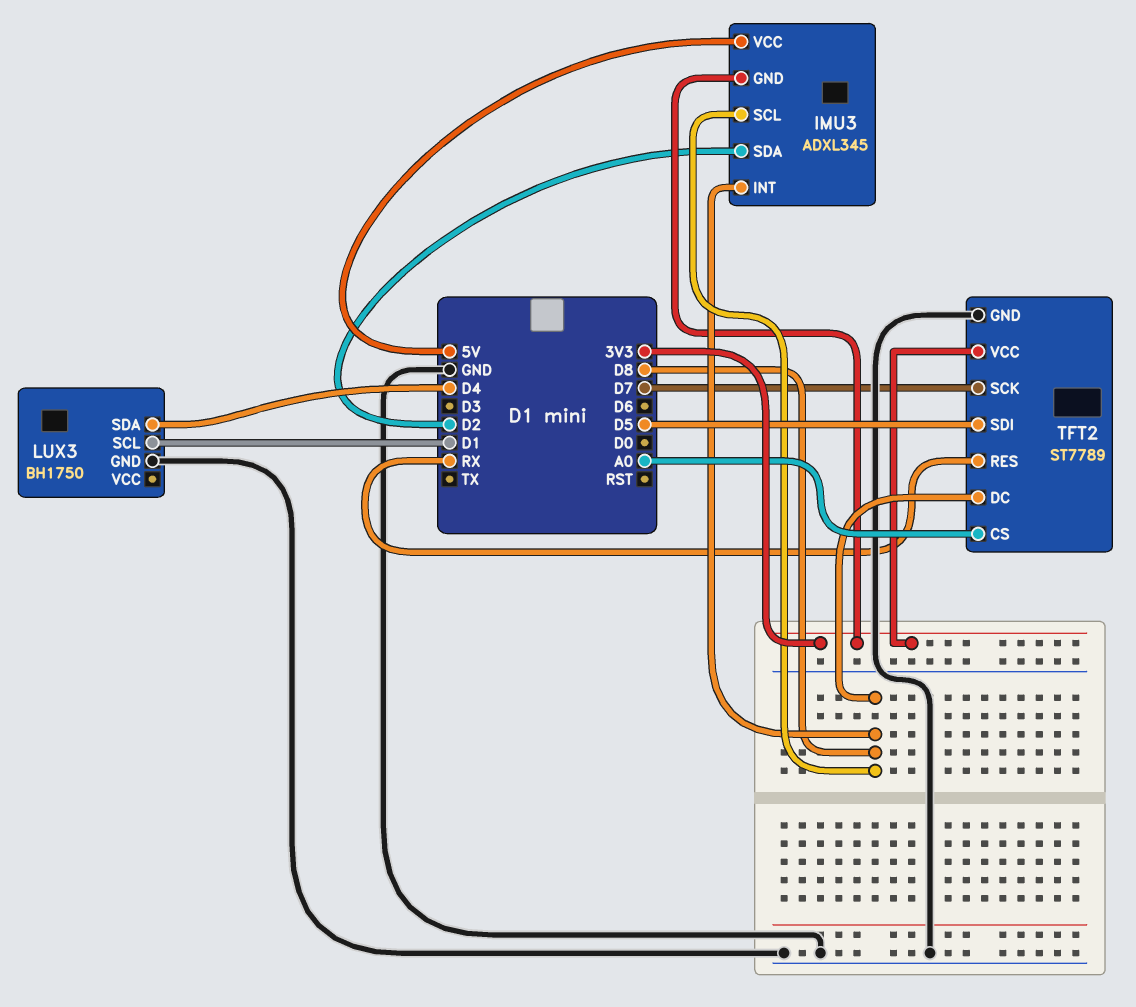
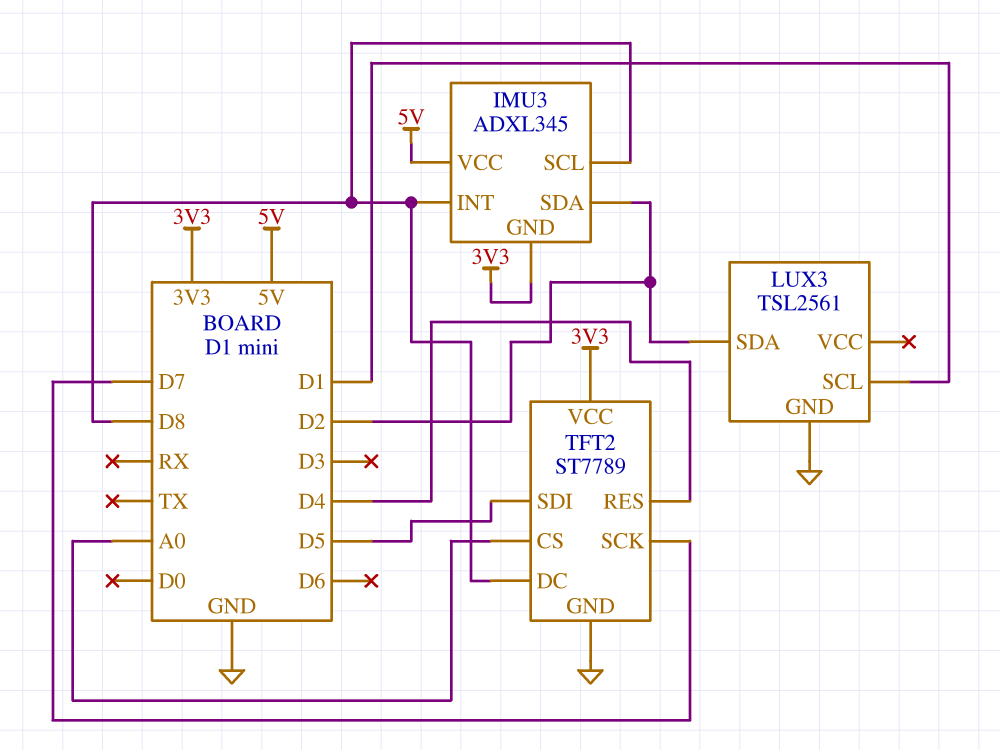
LUX3: BH1750 -> TSL2561
LUX3 pin SDA: D4 -> D2
TFT2 pin RES: RX -> D4

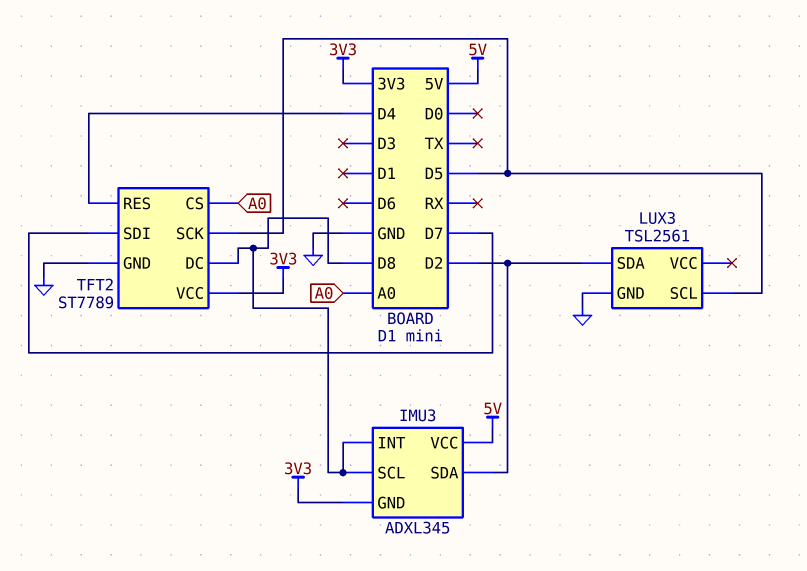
LUX3 pin SCL: D1 -> D5
TFT2 pin SCK: D7 -> D5
TFT2 pin SDI: D5 -> D7

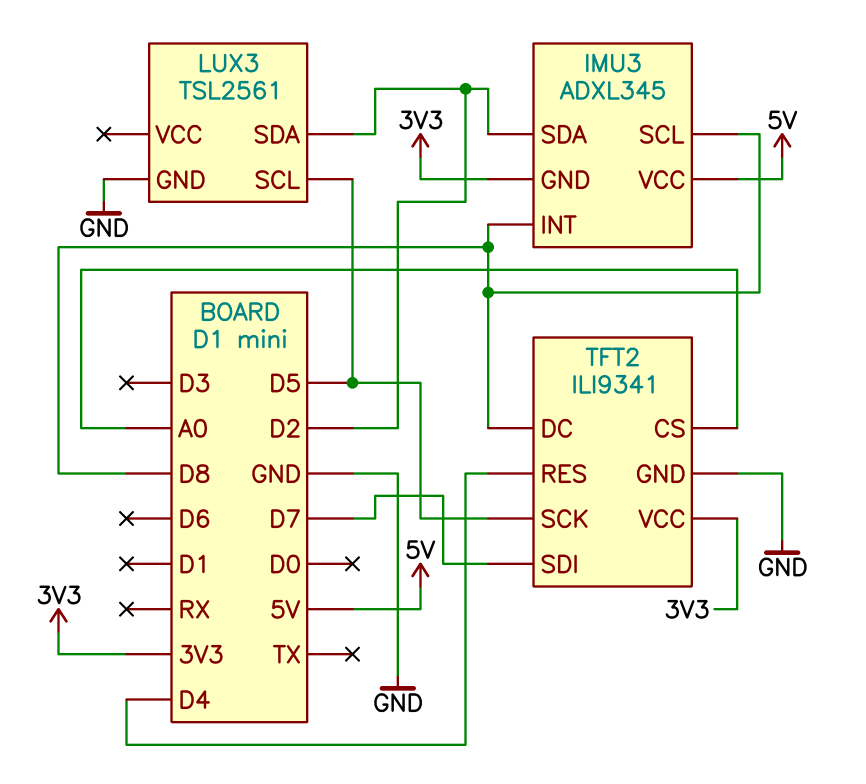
TFT2: ST7789 -> ILI9341

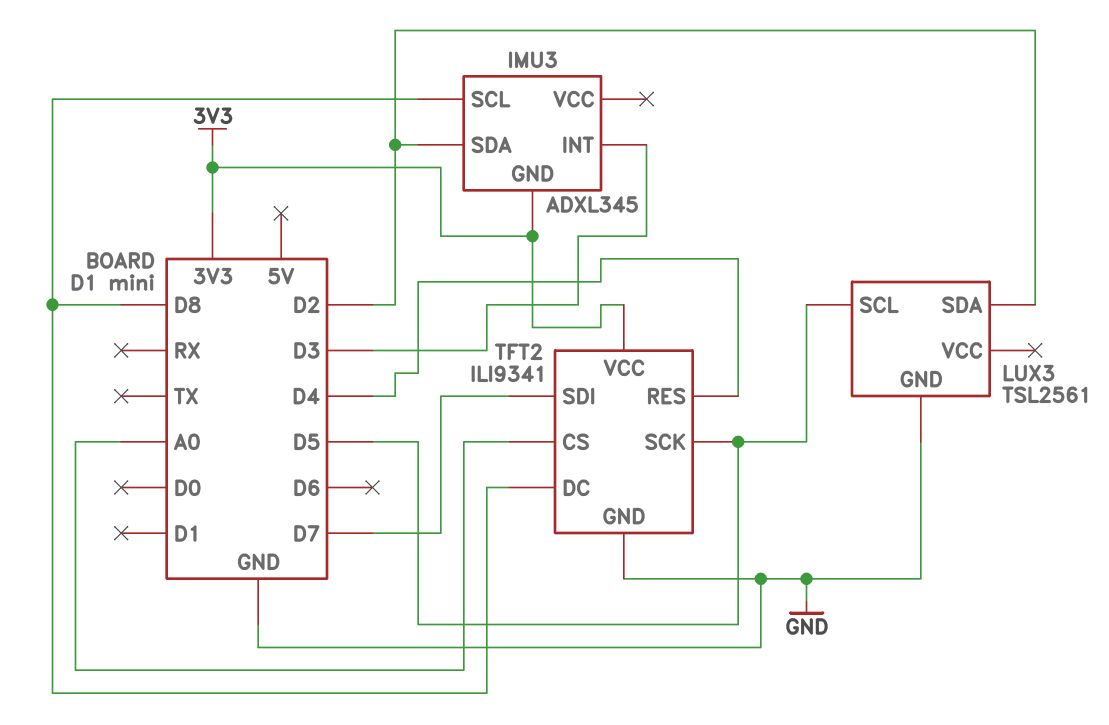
IMU3 pin INT: D8 -> D3
IMU3 pin VCC: 5V -> none

